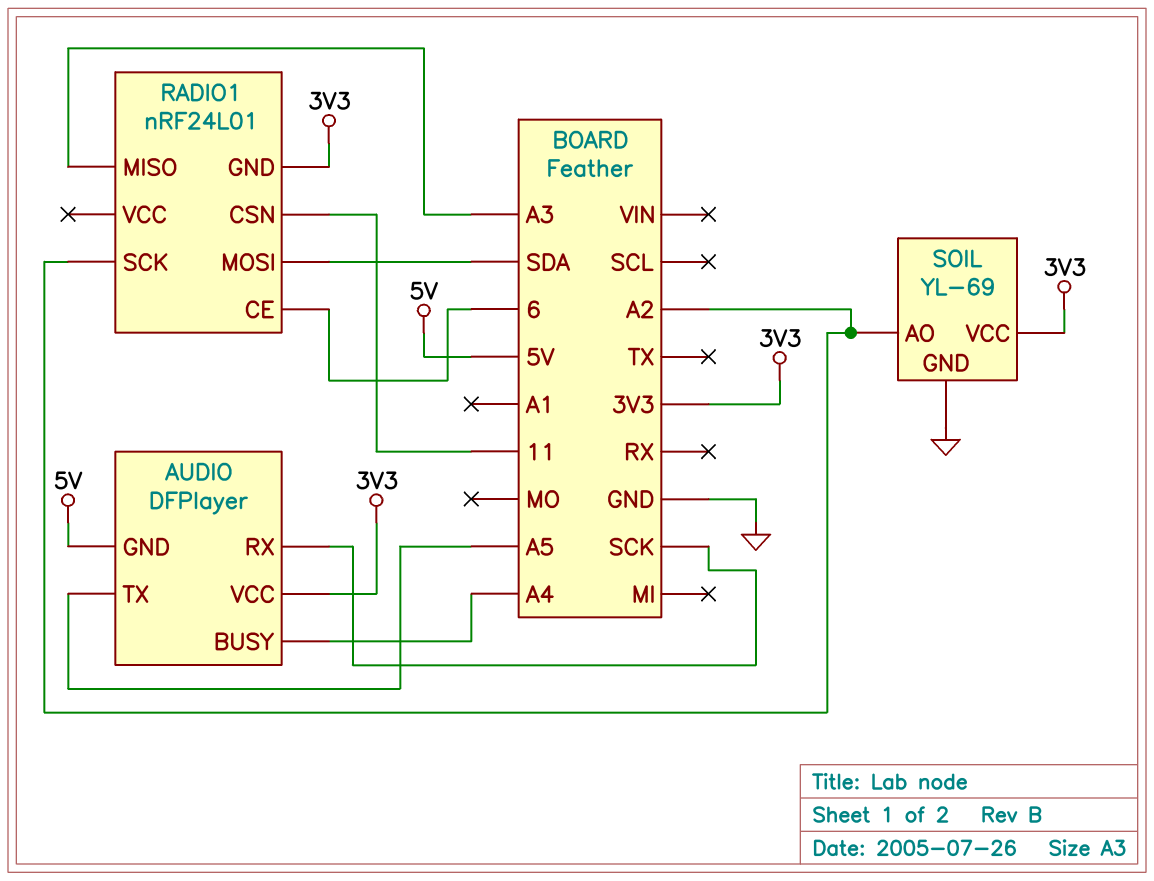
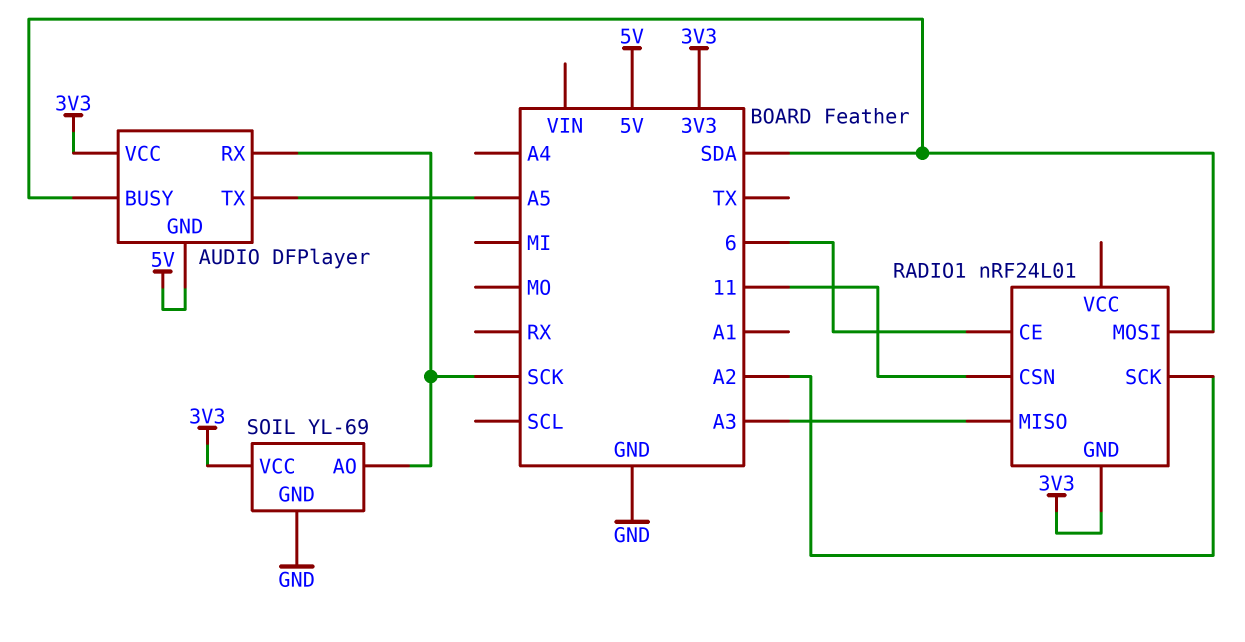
AUDIO pin BUSY: A4 -> SDA
SOIL pin AO: A2 -> SCK

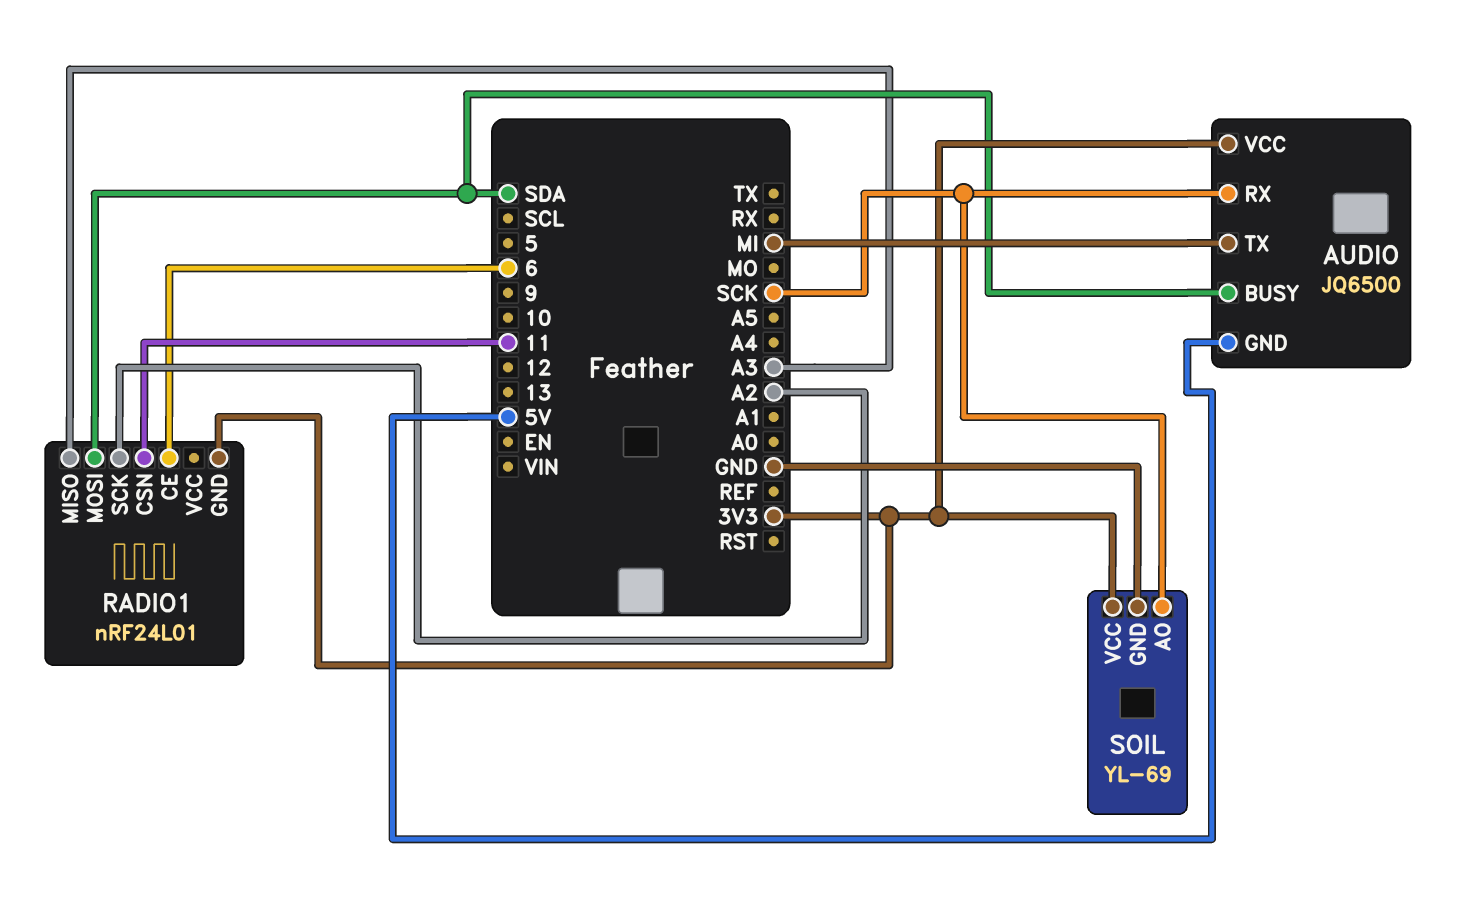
AUDIO: DFPlayer -> JQ6500
AUDIO pin TX: A5 -> MI

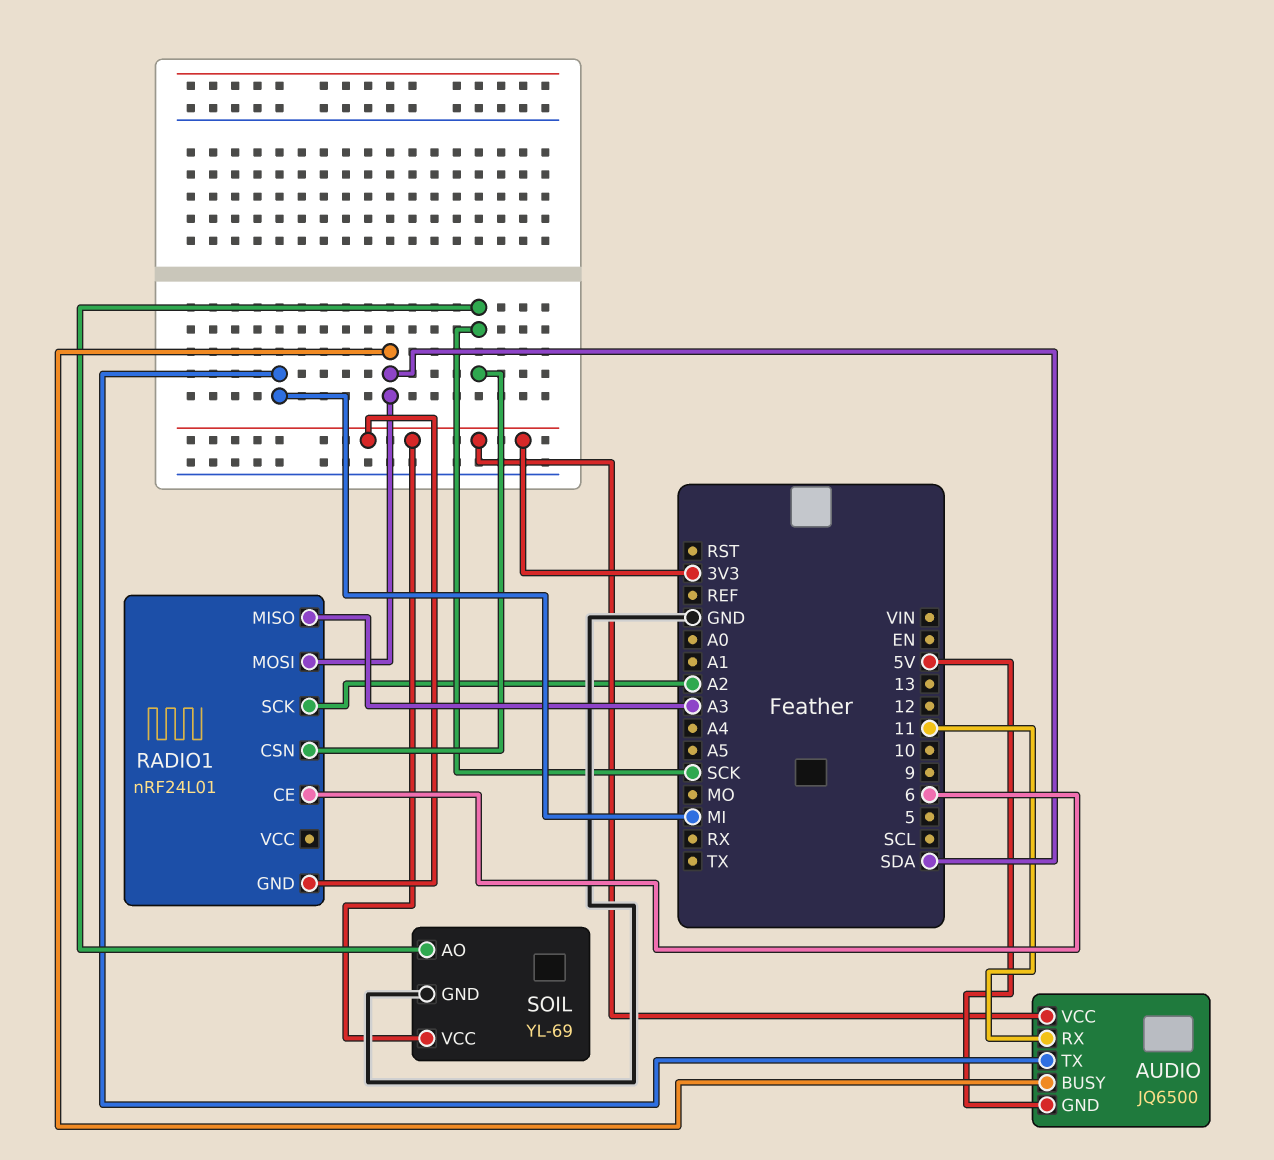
AUDIO pin RX: SCK -> 11
RADIO1 pin CSN: 11 -> SCK

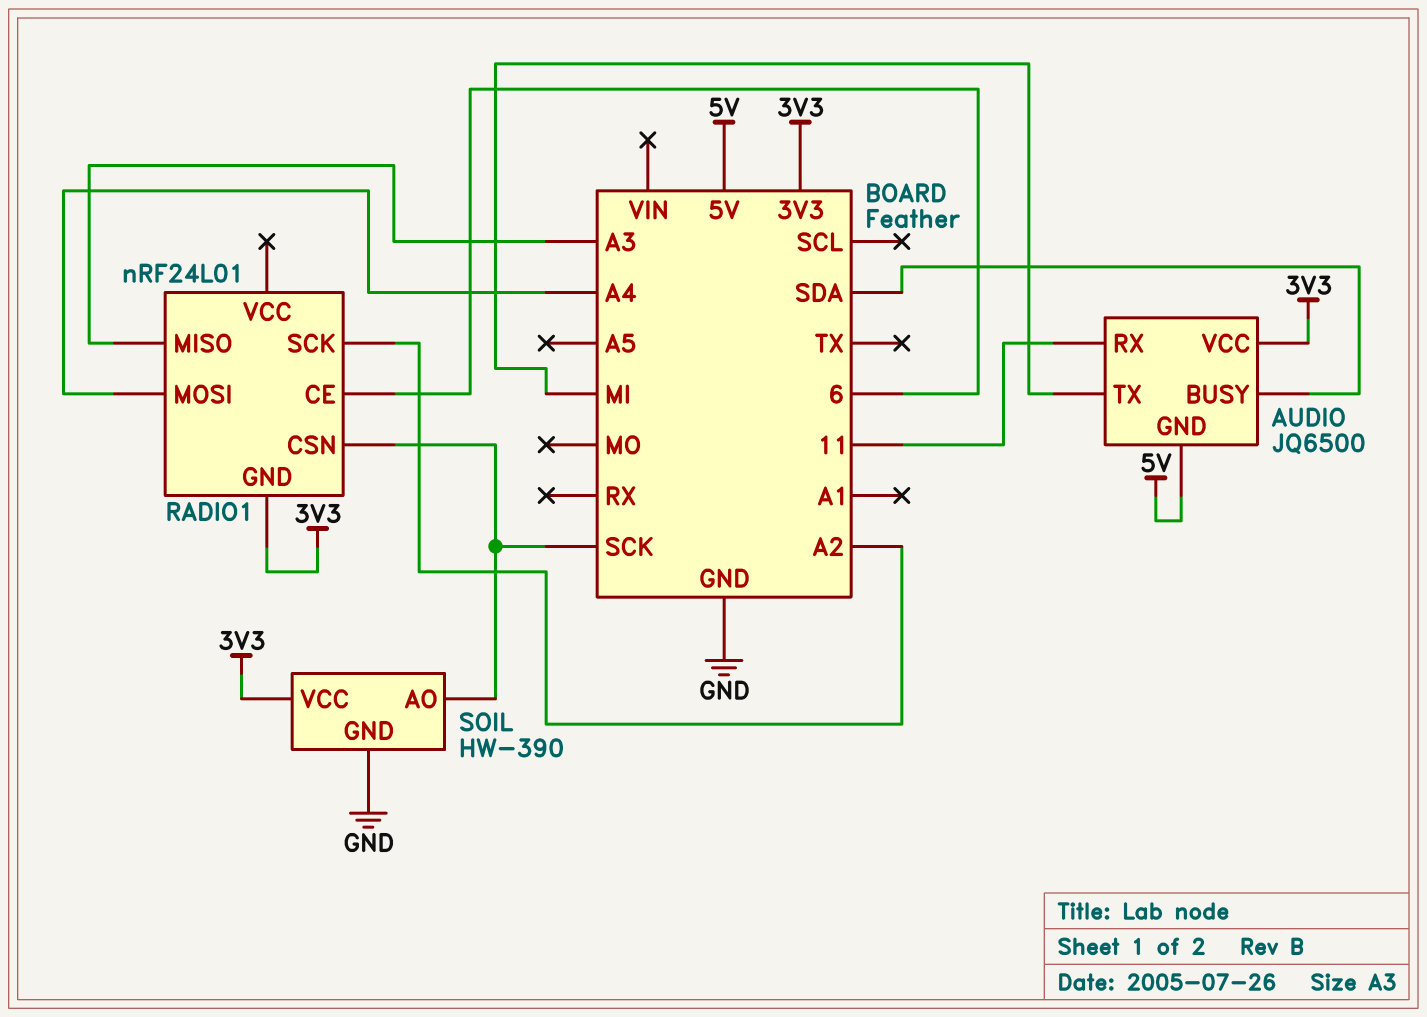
RADIO1 pin MOSI: SDA -> A4
SOIL: YL-69 -> HW-390

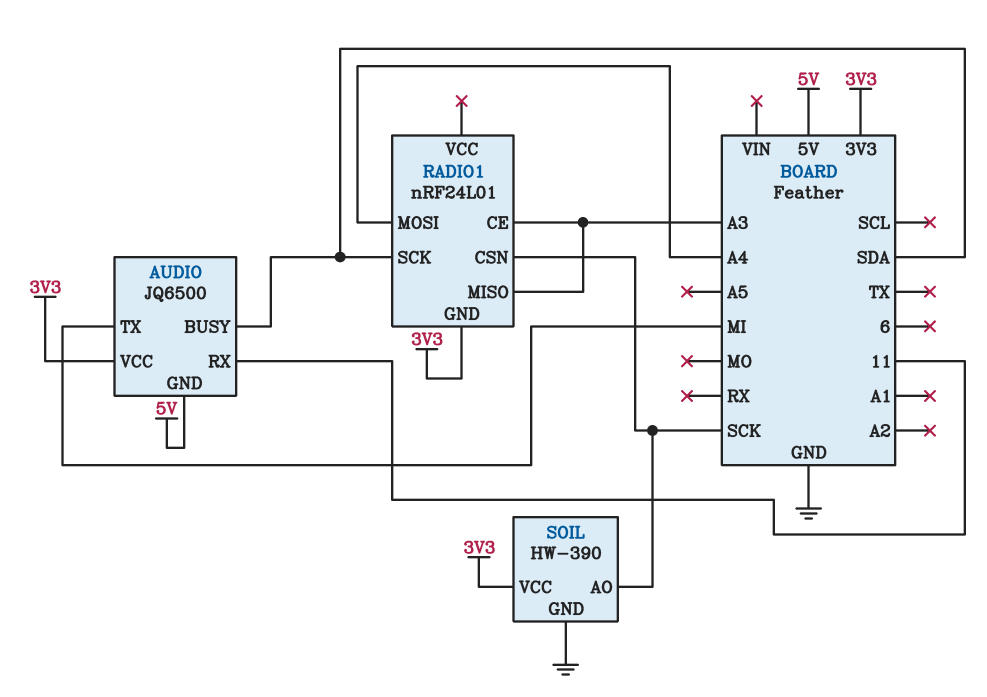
RADIO1 pin CE: 6 -> A3
RADIO1 pin SCK: A2 -> SDA

